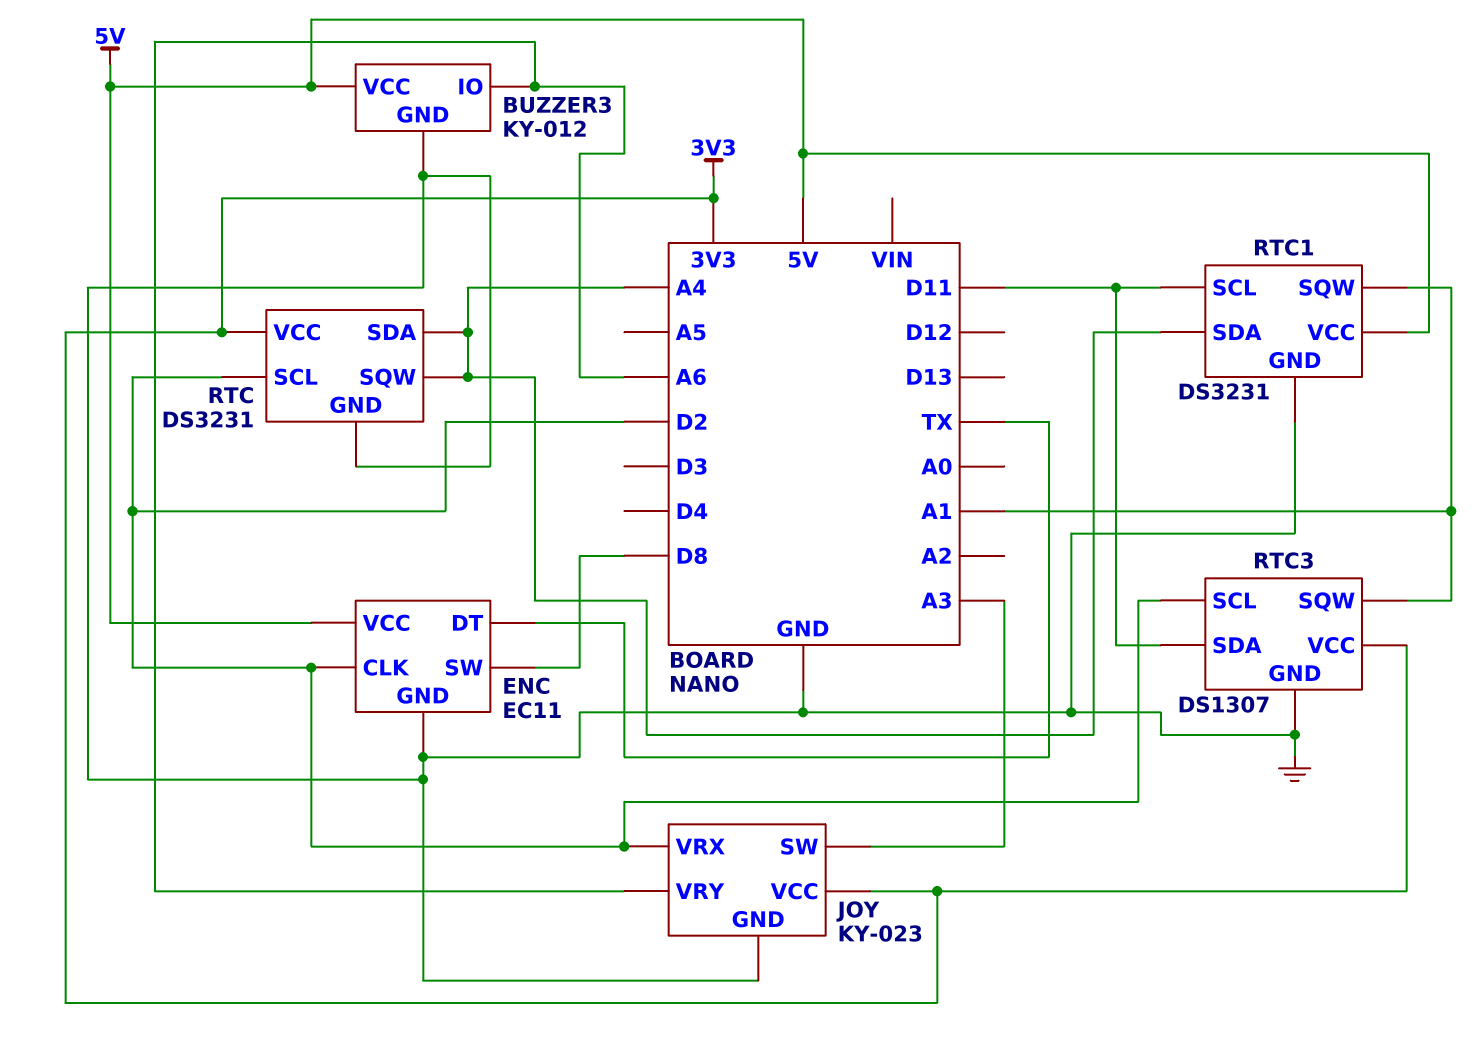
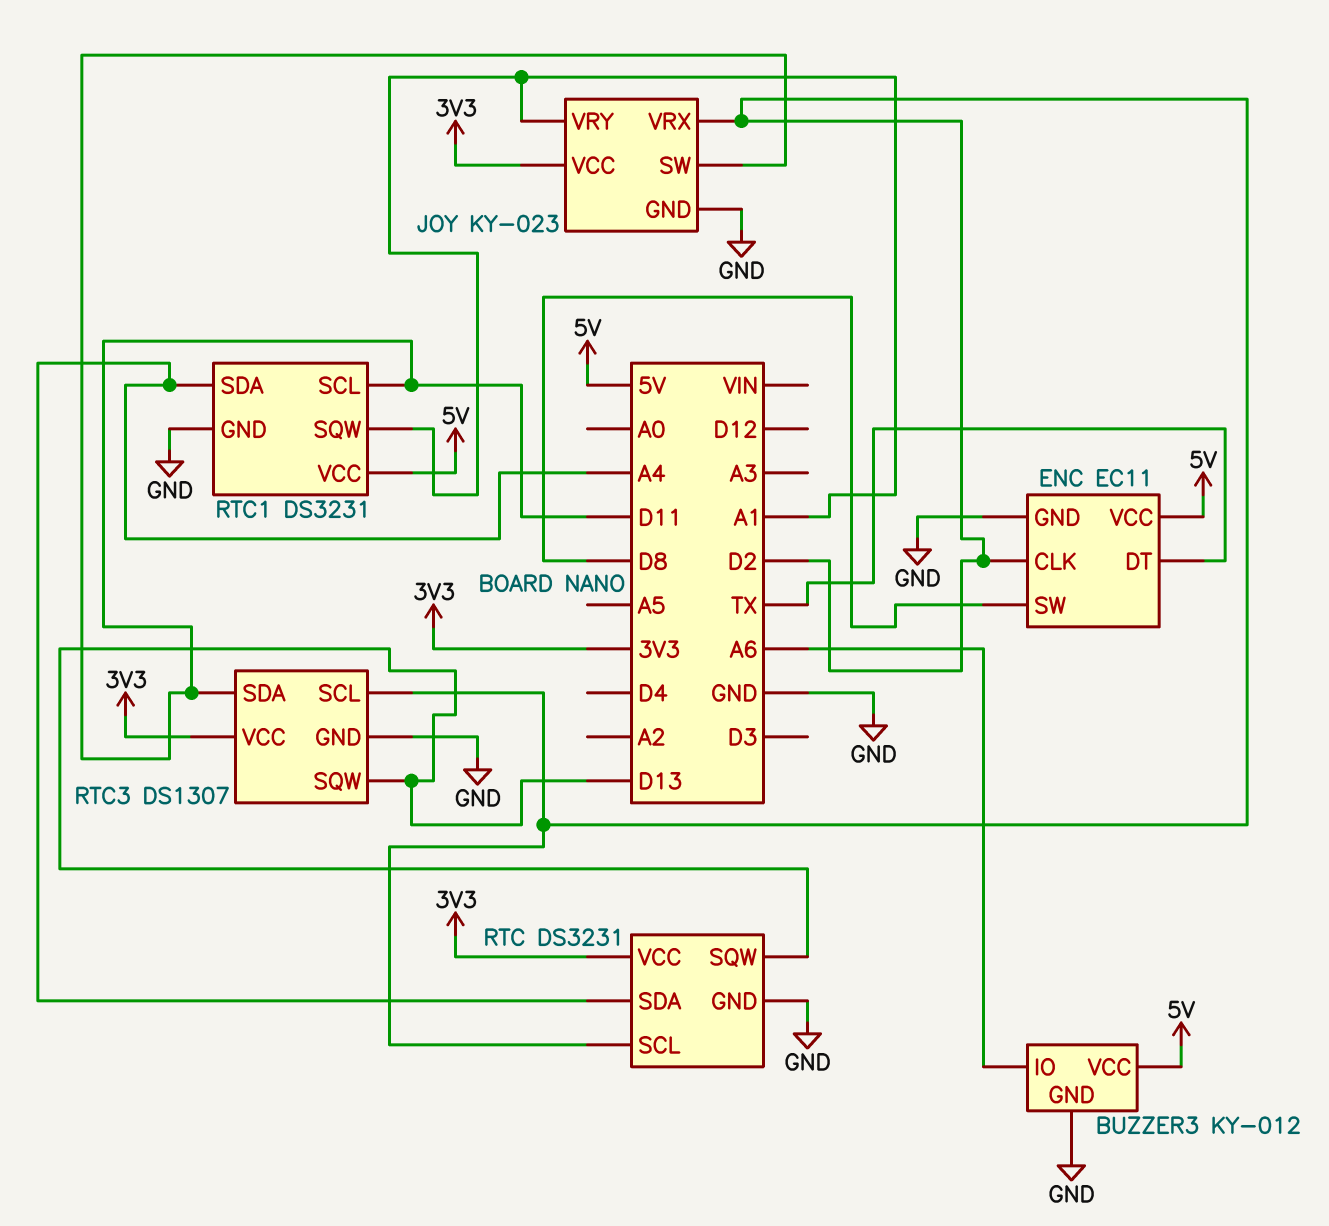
JOY pin SW: A3 -> D11
JOY pin VRY: A6 -> A1
RTC pin SQW: A4 -> D13
RTC3 pin SQW: A1 -> D13

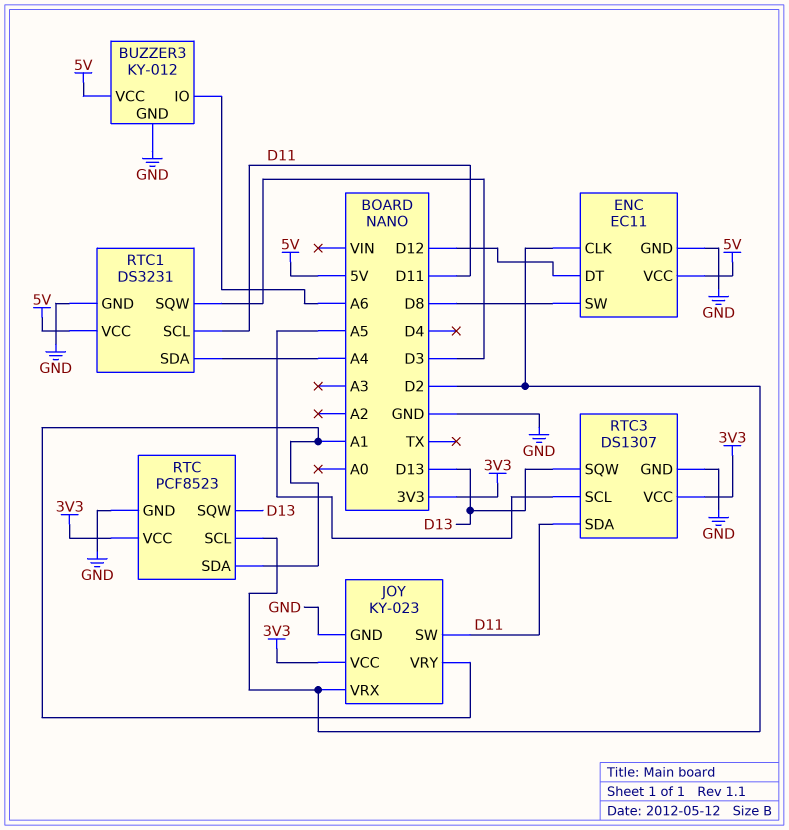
ENC pin DT: TX -> D12
RTC: DS3231 -> PCF8523
RTC pin SDA: A4 -> A1
RTC1 pin SQW: A1 -> D3
RTC3 pin SCL: D2 -> A5

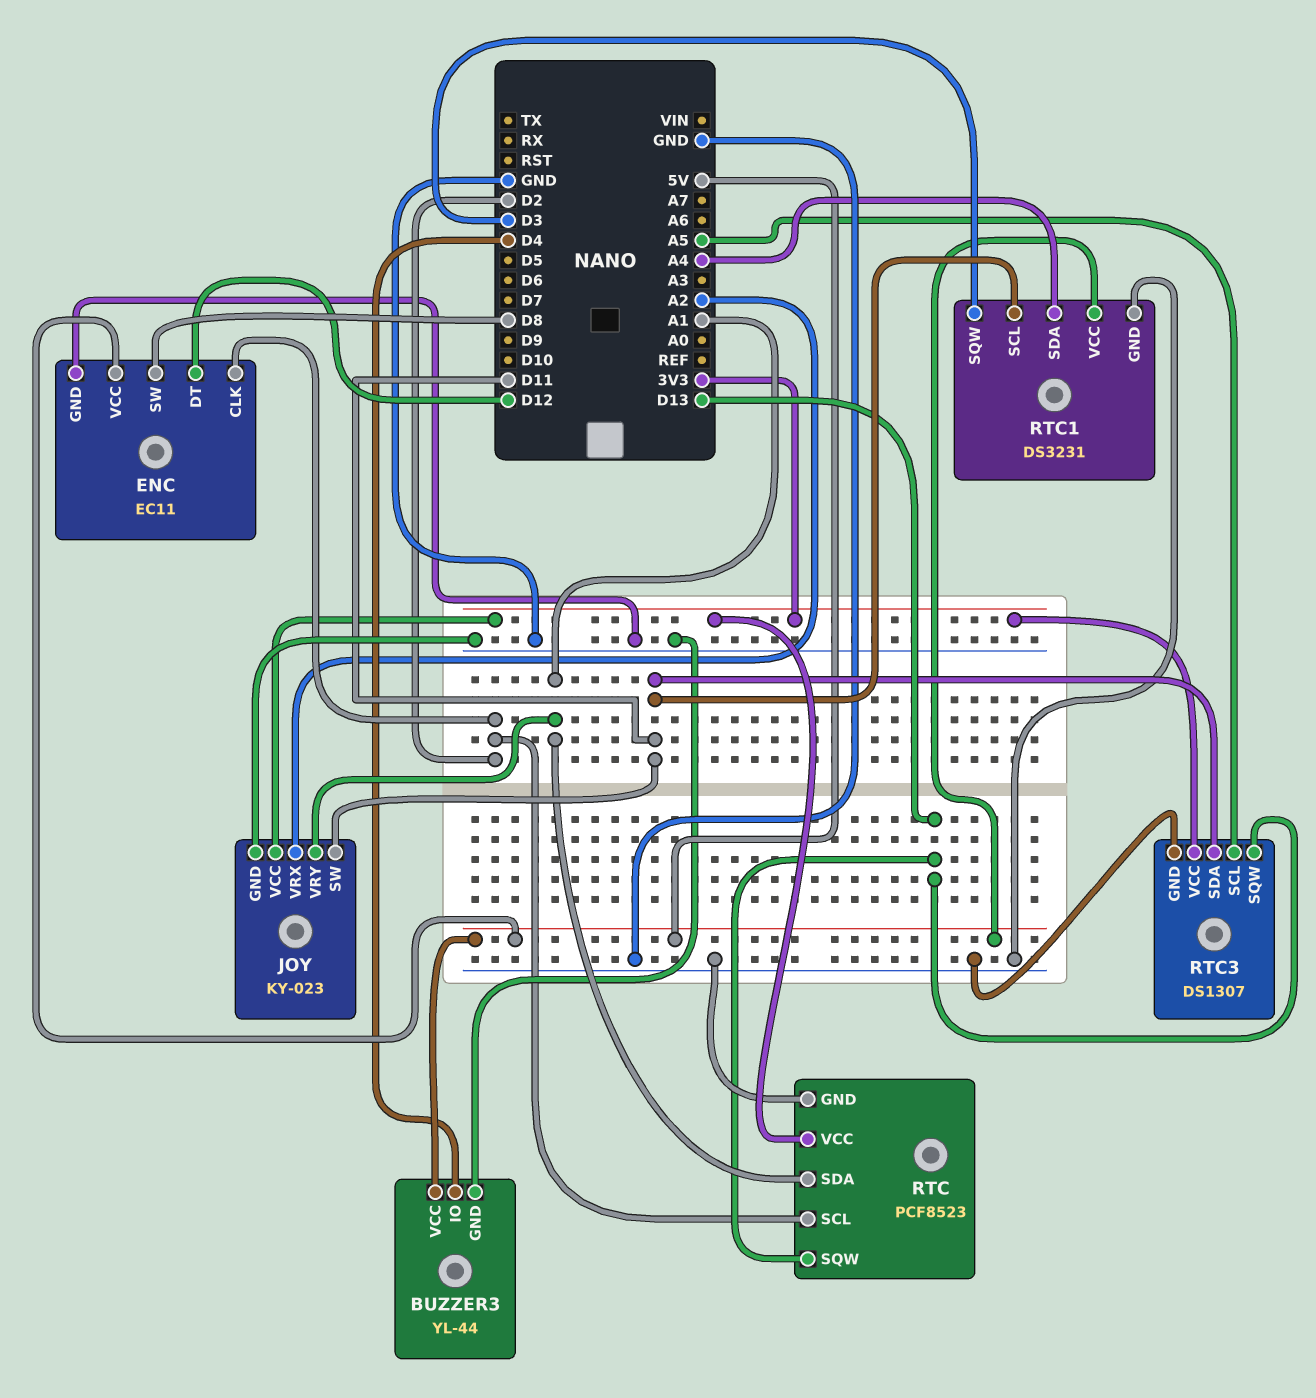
BUZZER3: KY-012 -> YL-44
BUZZER3 pin IO: A6 -> D4
JOY pin VRX: D2 -> A2

